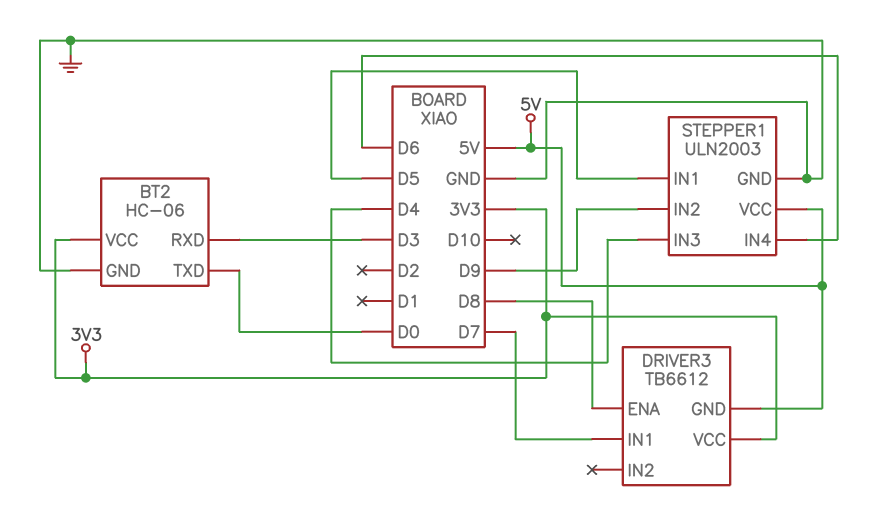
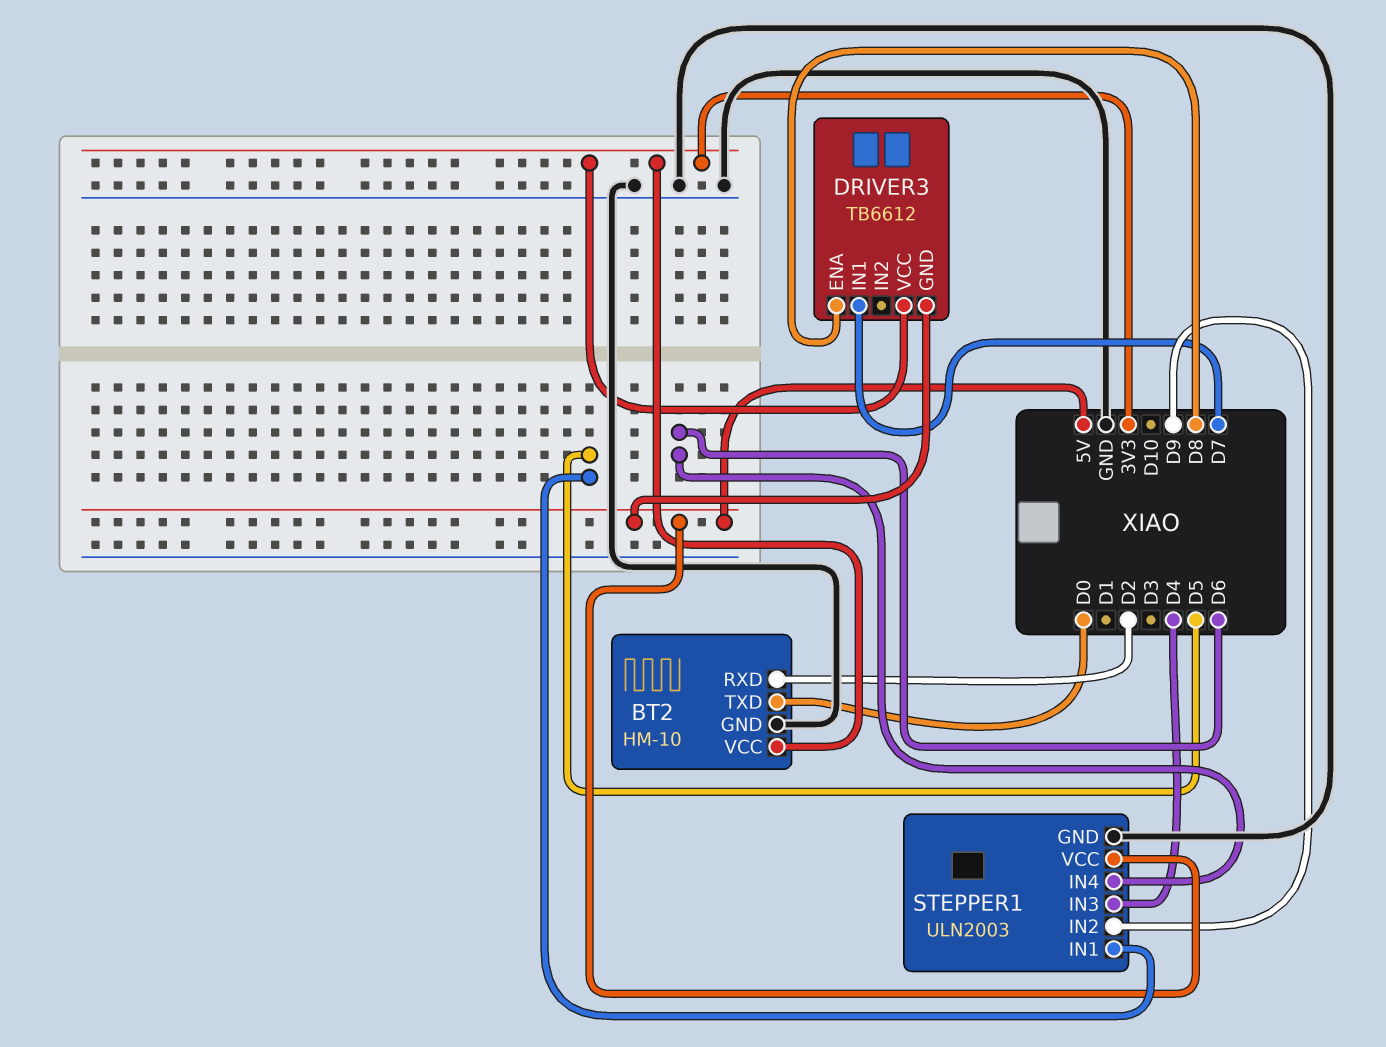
BT2: HC-06 -> HM-10
BT2 pin RXD: D3 -> D2

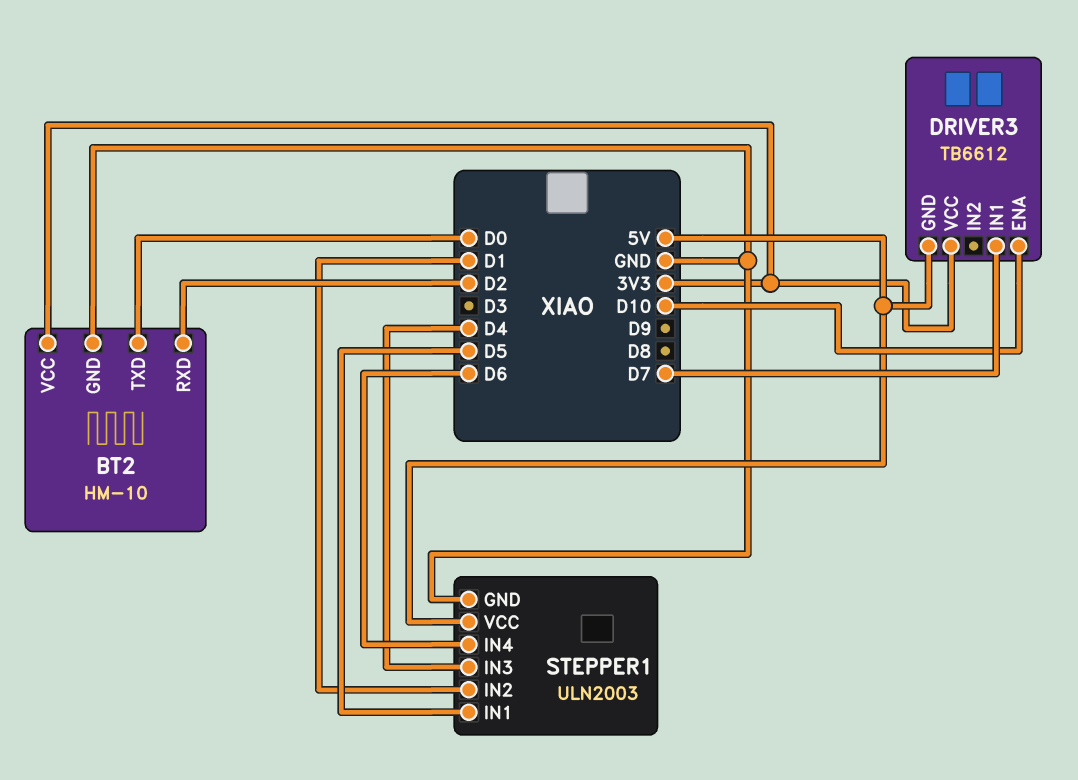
DRIVER3 pin ENA: D8 -> D10
STEPPER1 pin IN2: D9 -> D1

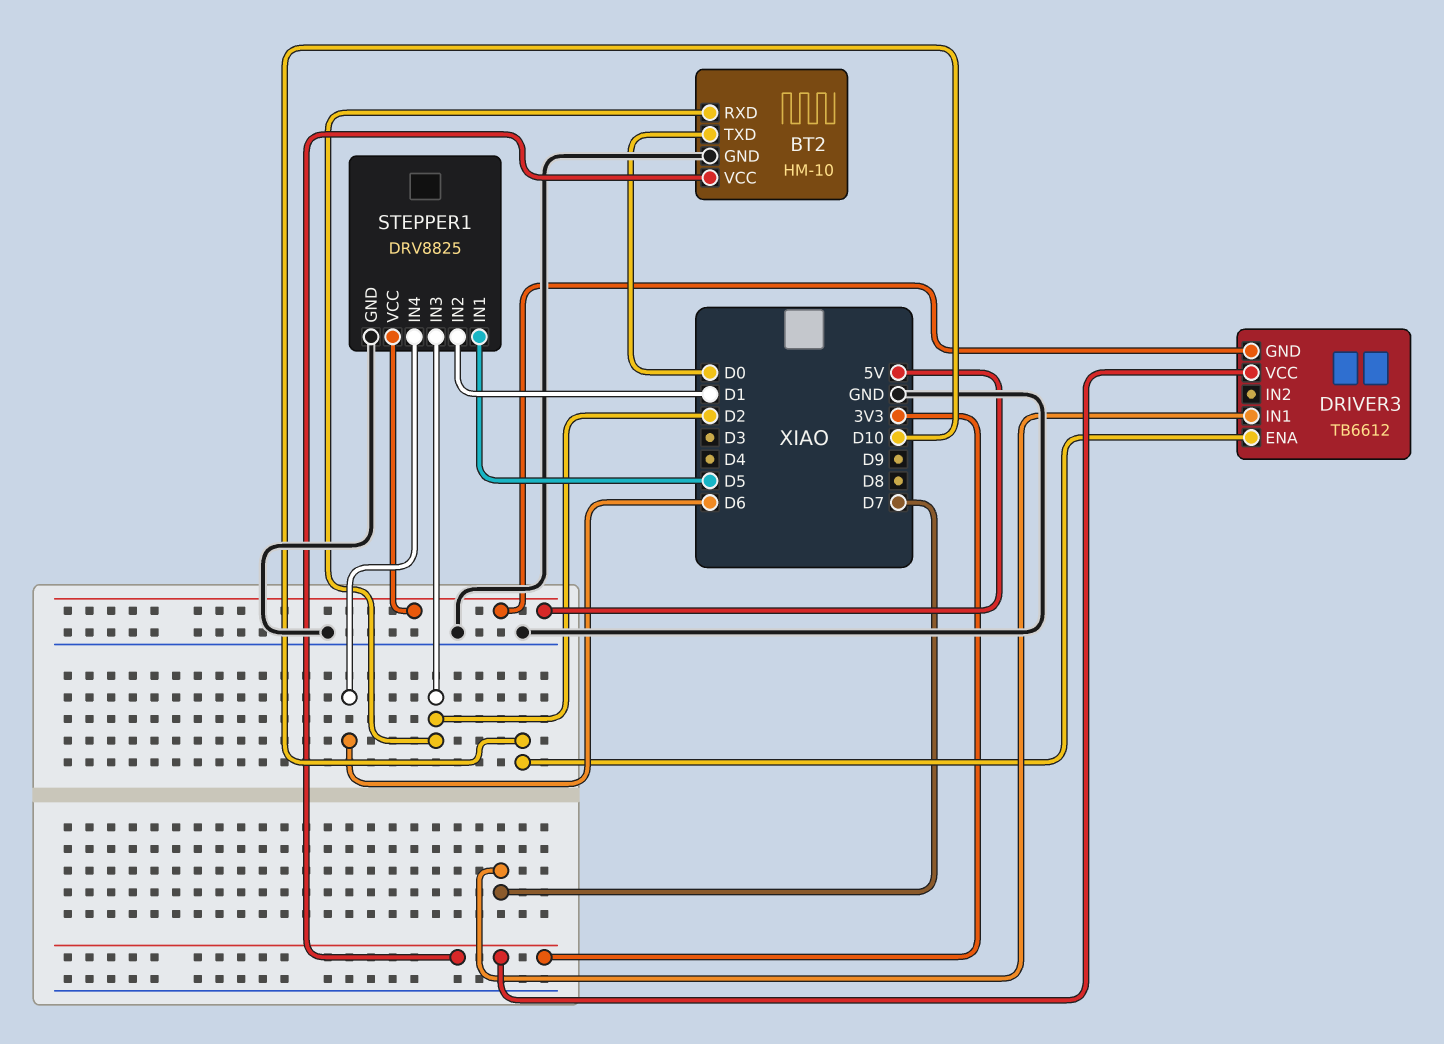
STEPPER1: ULN2003 -> DRV8825
STEPPER1 pin IN3: D4 -> D2

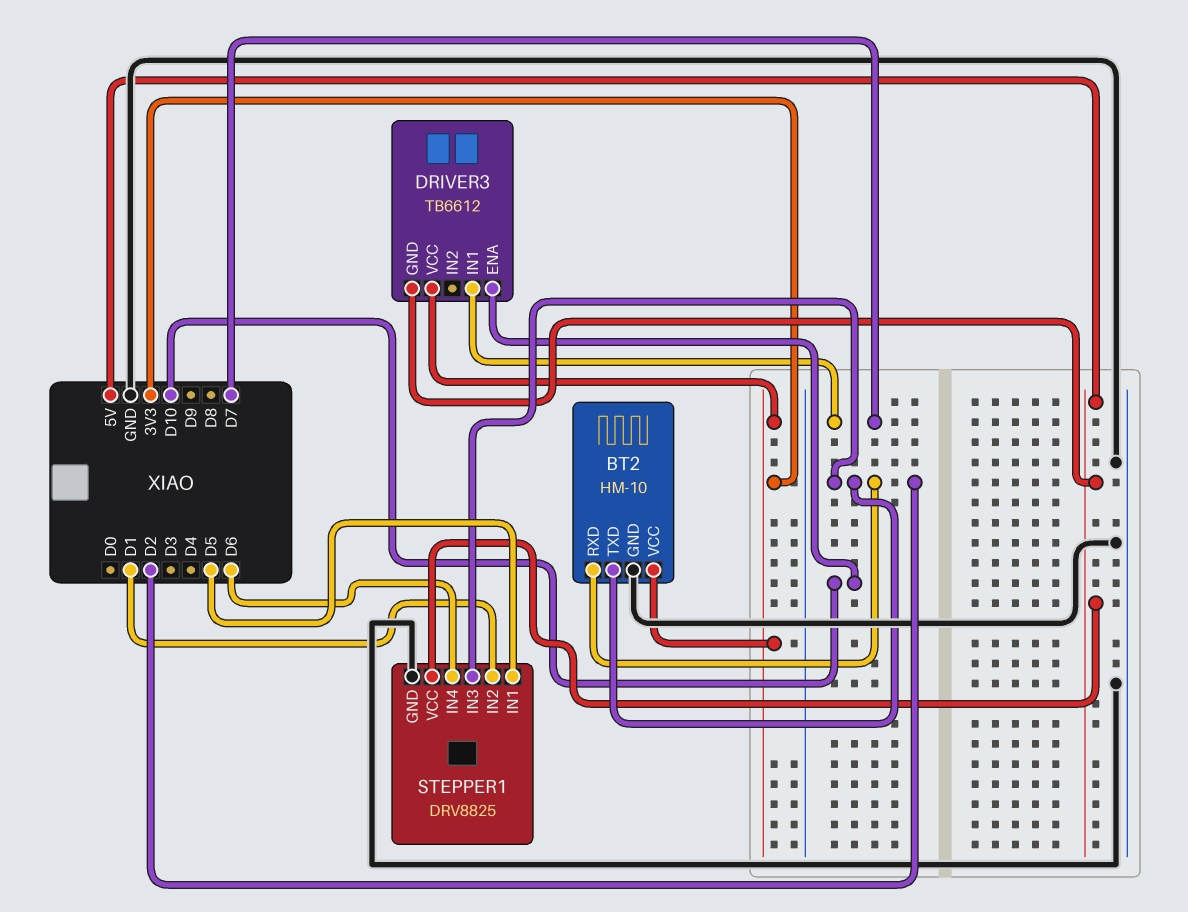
BT2 pin TXD: D0 -> D2

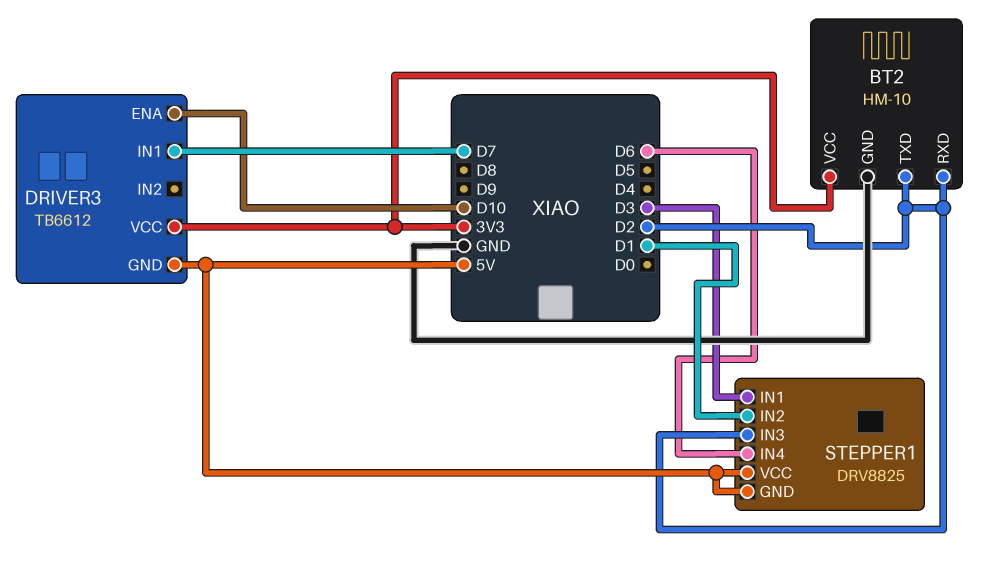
STEPPER1 pin GND: GND -> 5V
STEPPER1 pin IN1: D5 -> D3

